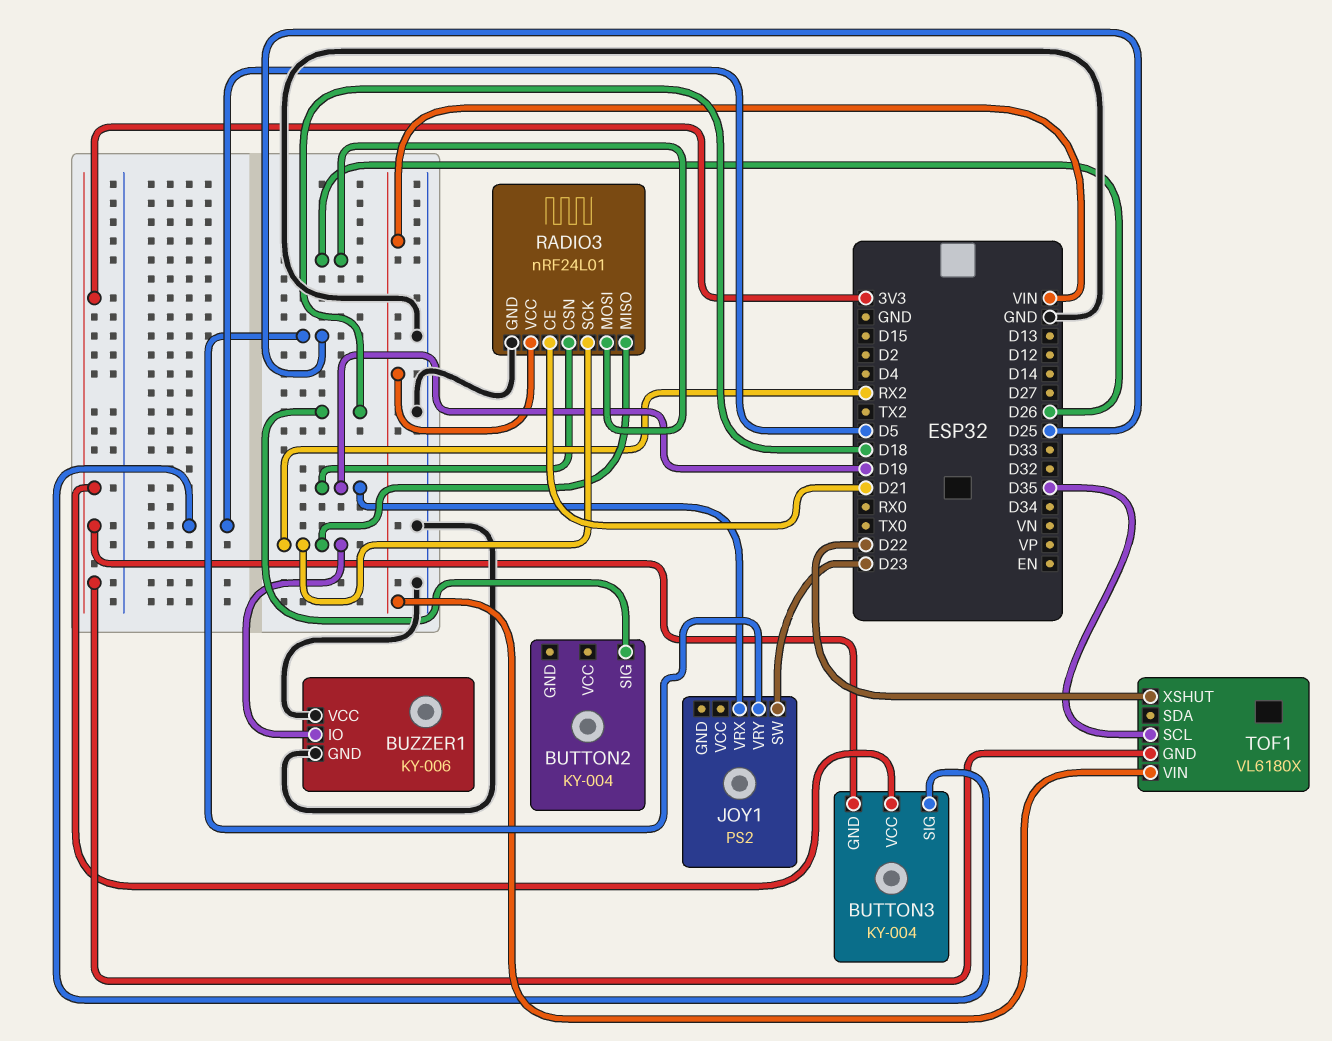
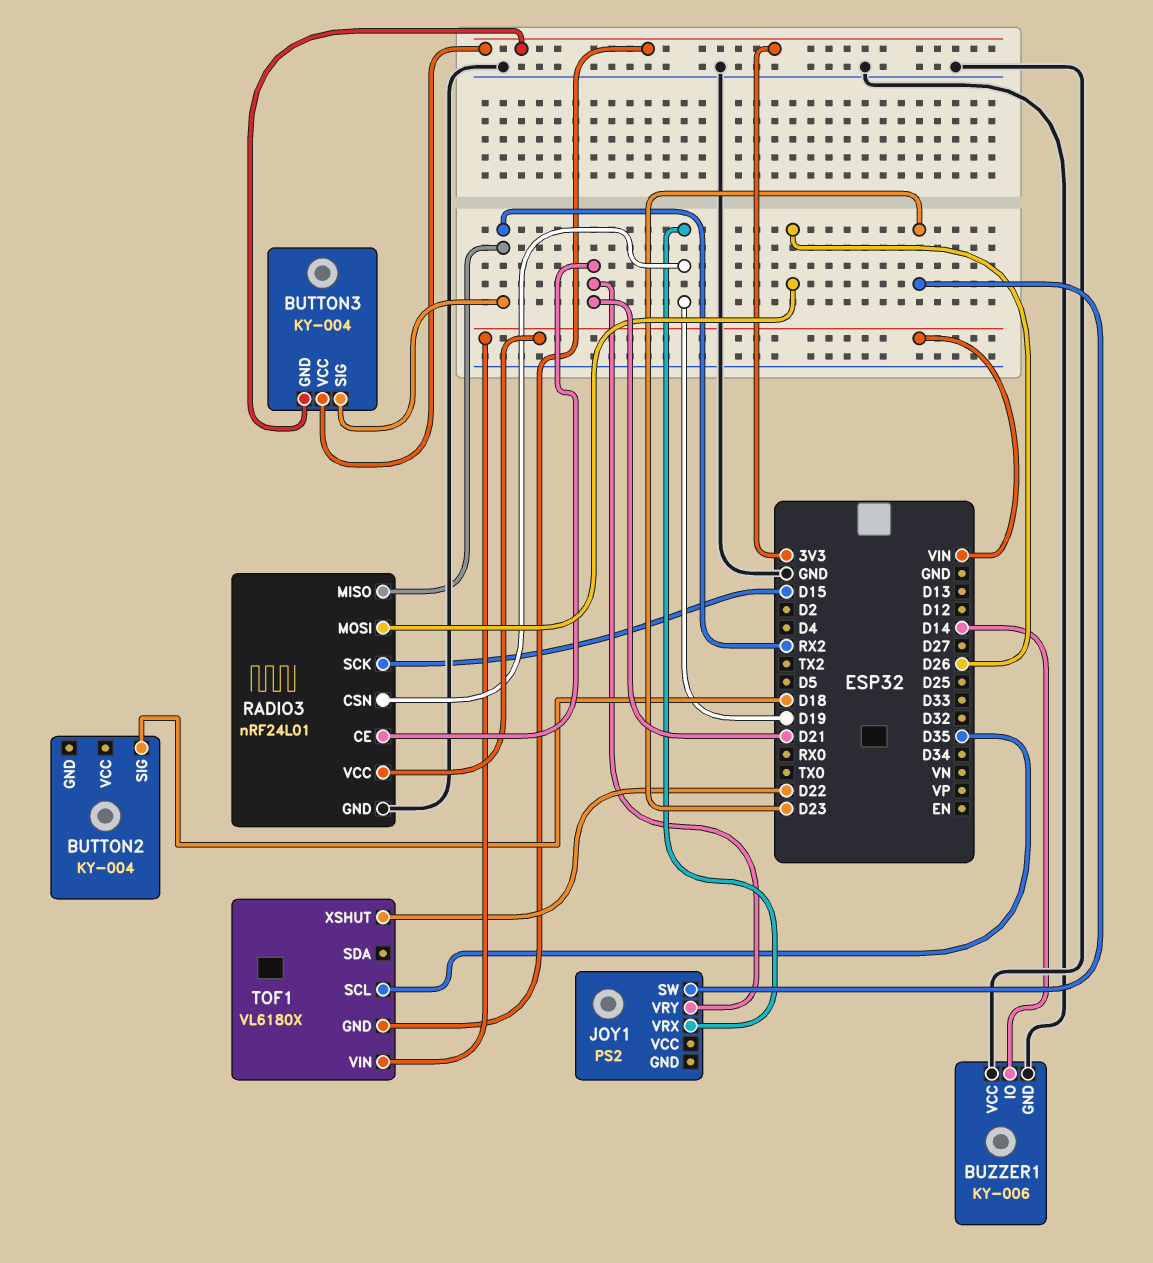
BUTTON3 pin SIG: D5 -> RX2
BUZZER1 pin IO: RX2 -> D14
JOY1 pin VRY: D25 -> D21
RADIO3 pin SCK: RX2 -> D15

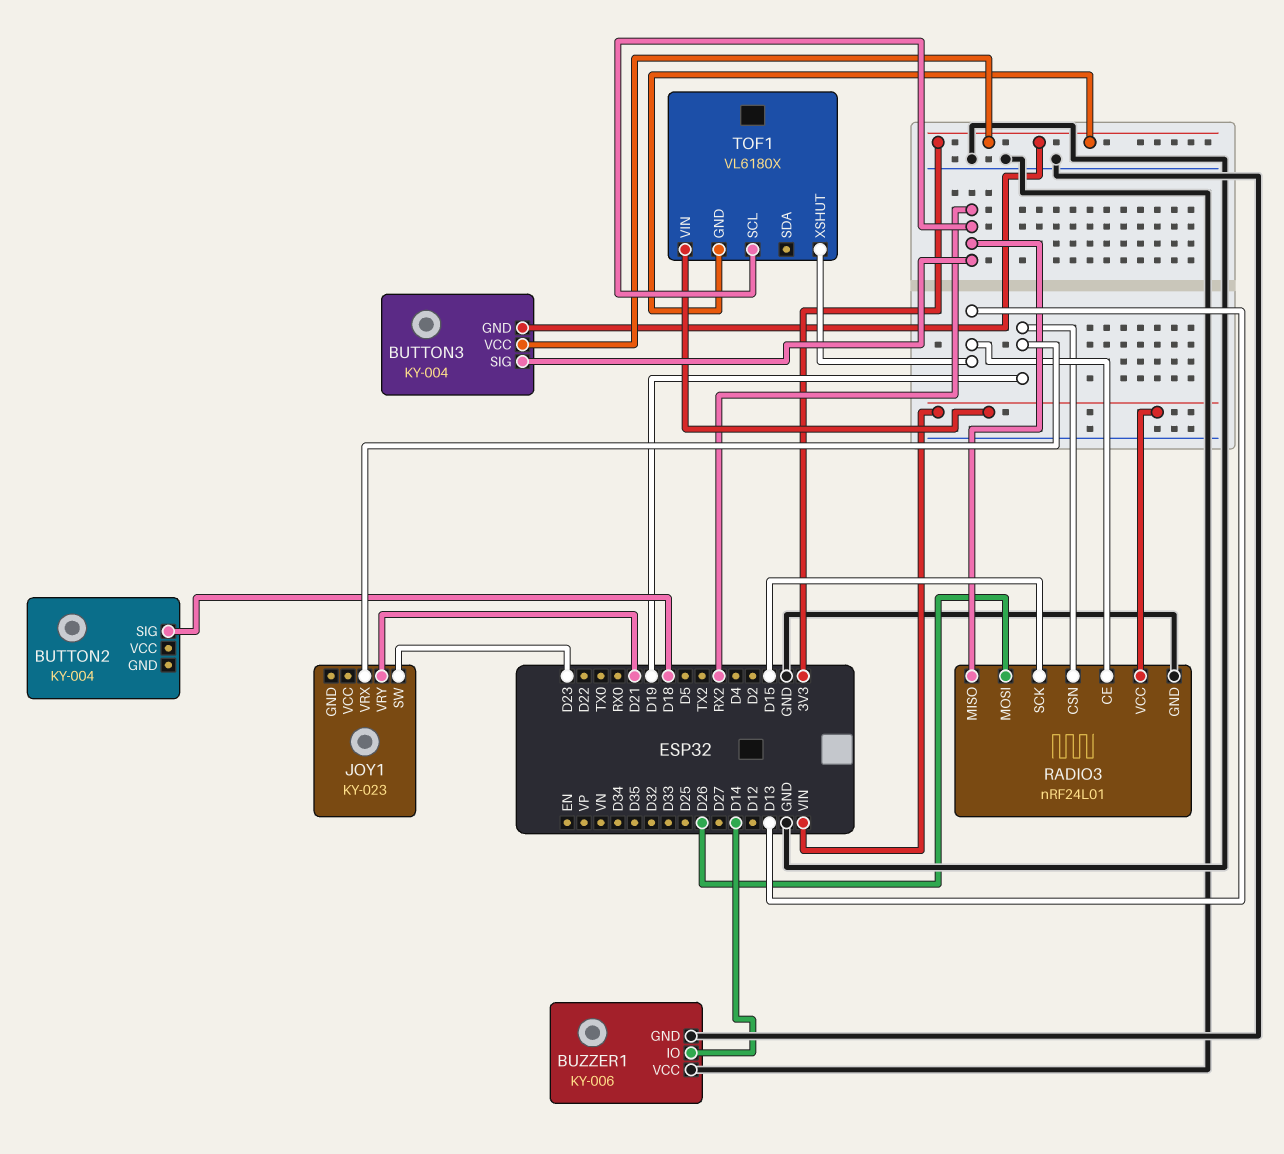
JOY1: PS2 -> KY-023
RADIO3 pin CE: D21 -> D13
TOF1 pin SCL: D35 -> RX2
TOF1 pin XSHUT: D22 -> D13

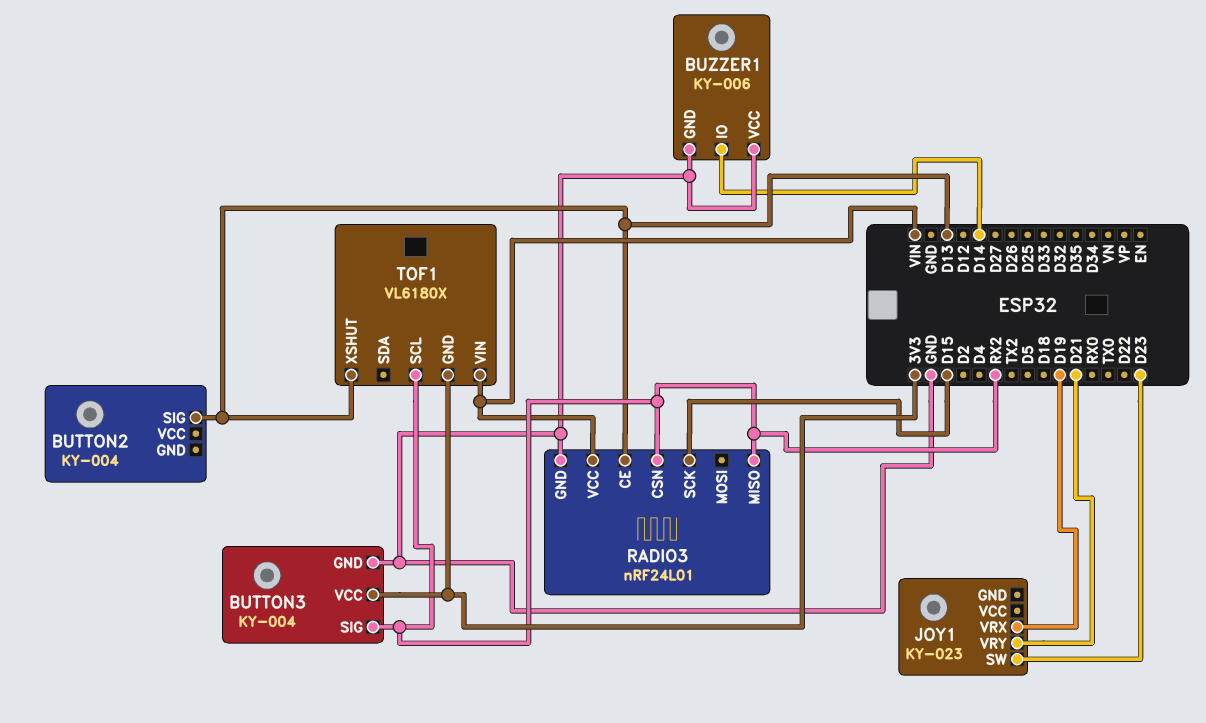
BUTTON2 pin SIG: D18 -> D13
BUTTON3 pin GND: 3V3 -> GND
RADIO3 pin CSN: D19 -> RX2
RADIO3 pin MOSI: D26 -> none

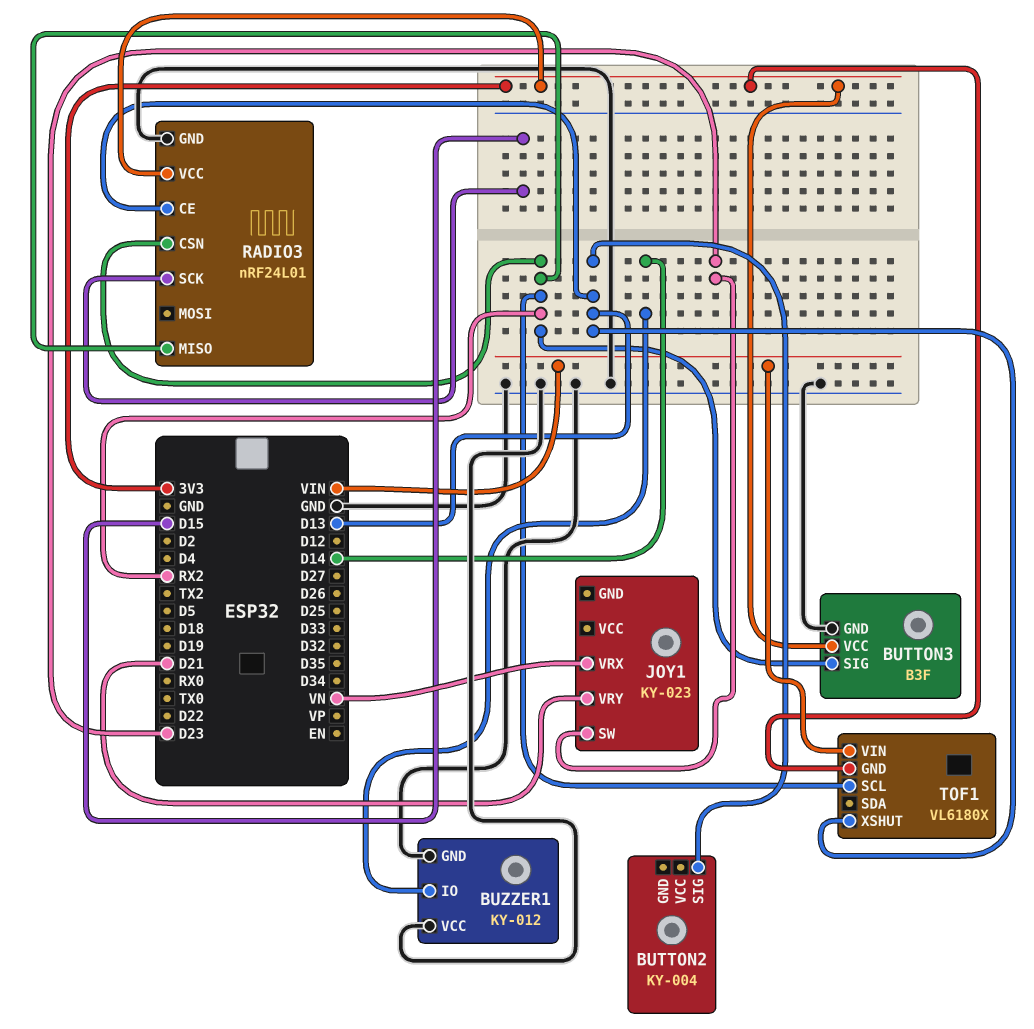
BUTTON3: KY-004 -> B3F
BUZZER1: KY-006 -> KY-012
JOY1 pin VRX: D19 -> VN
RADIO3 pin VCC: VIN -> 3V3

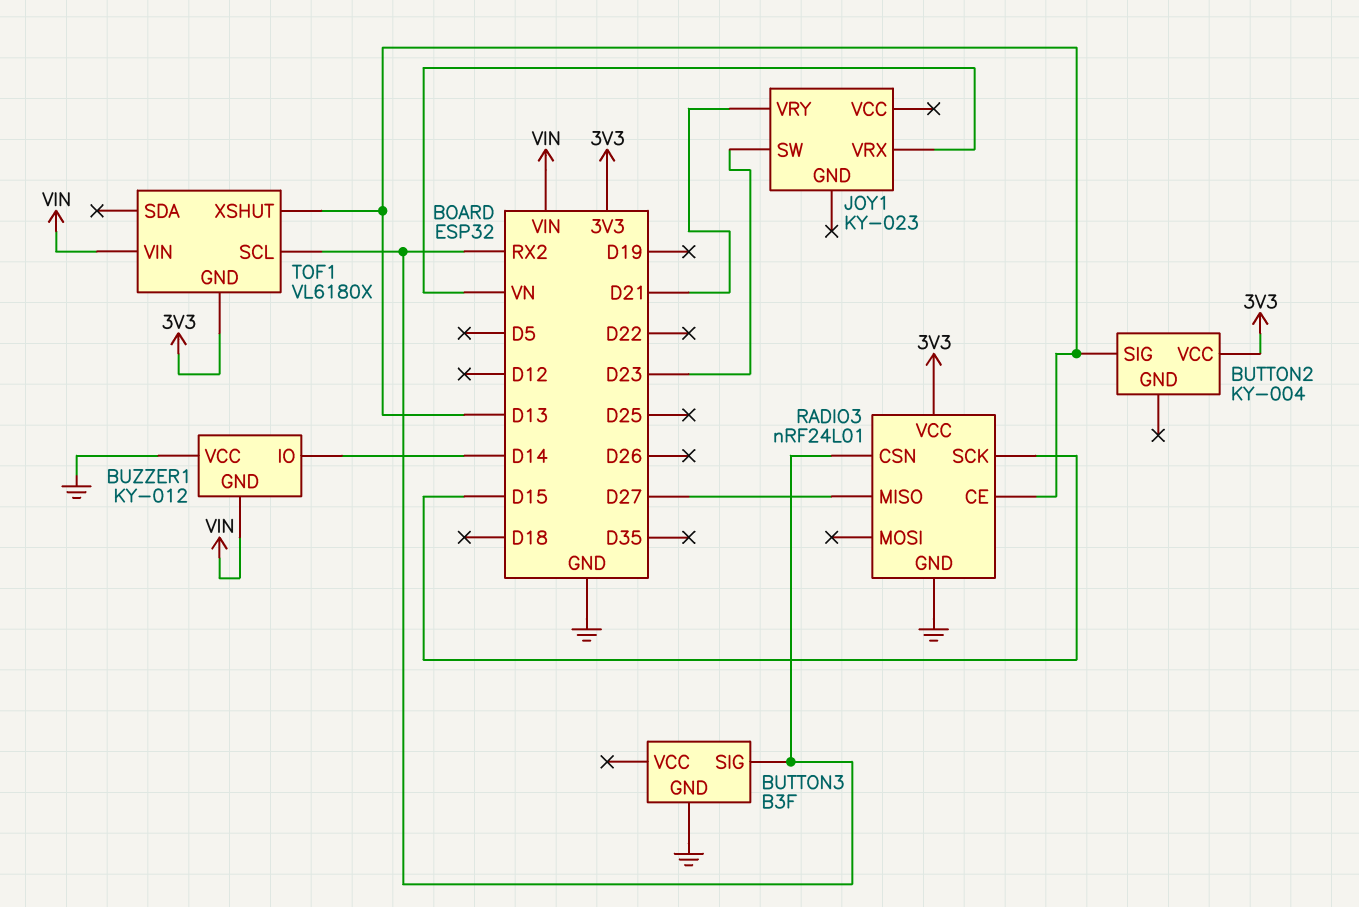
BUTTON2 pin VCC: none -> 3V3
BUTTON3 pin VCC: 3V3 -> none
BUZZER1 pin GND: GND -> VIN
RADIO3 pin MISO: RX2 -> D27

